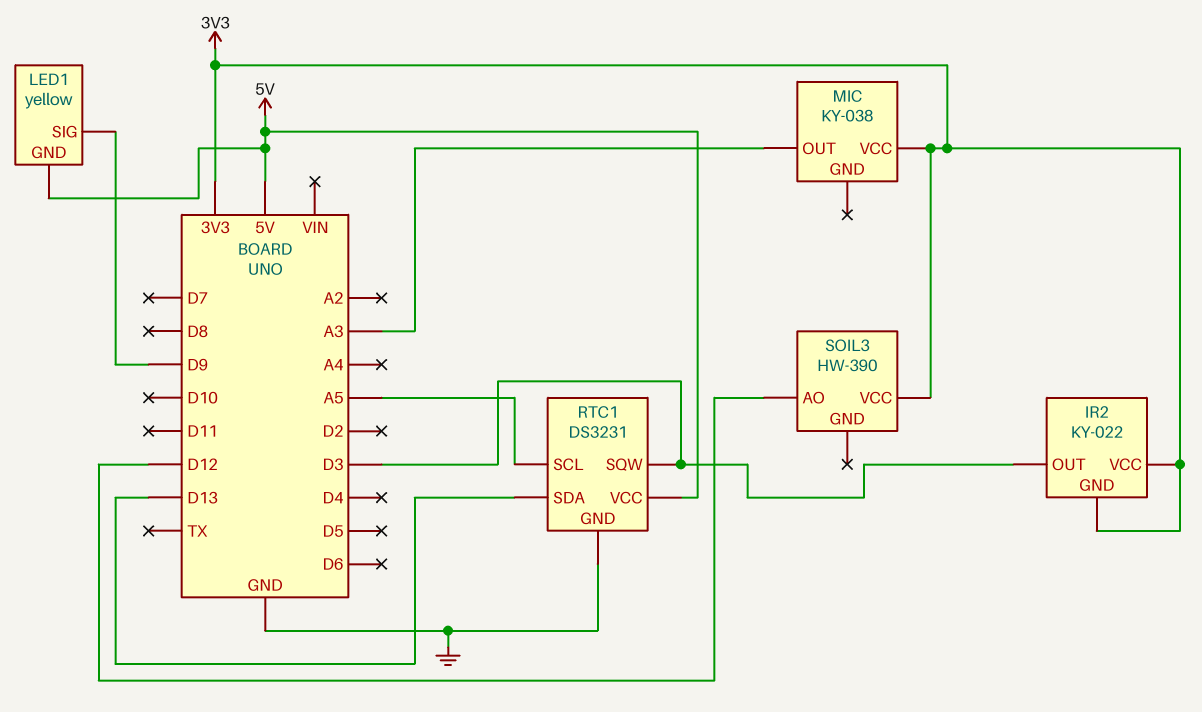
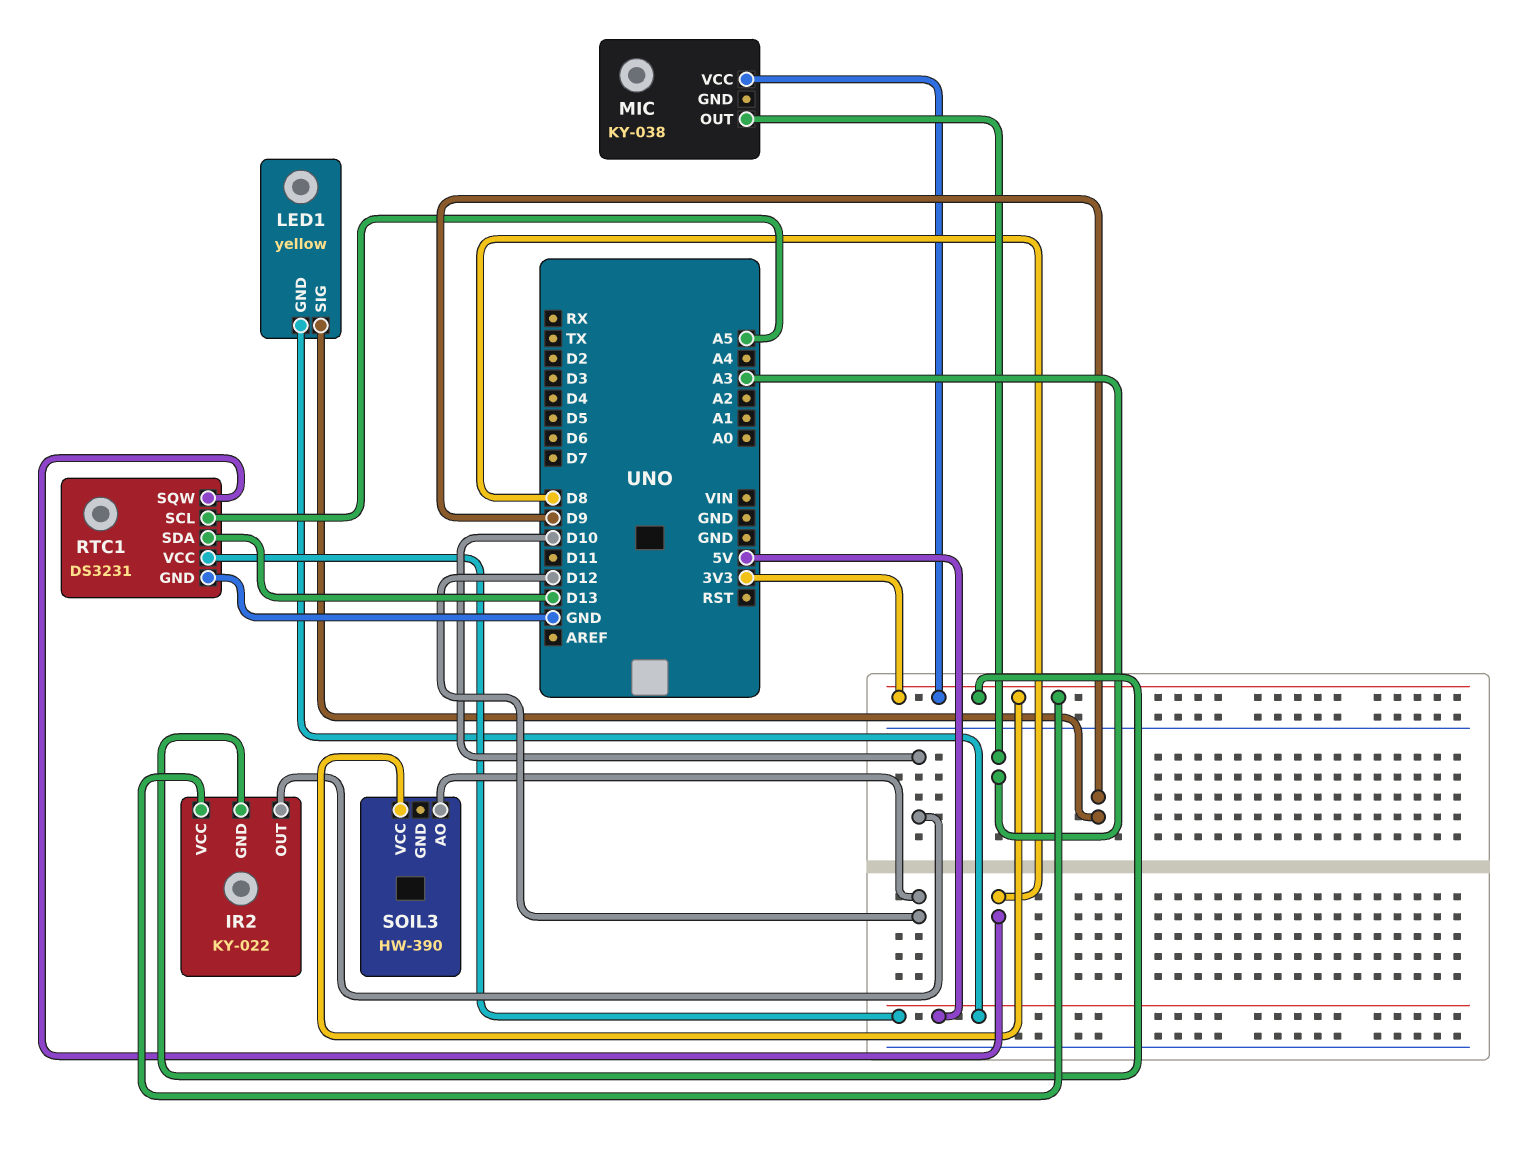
IR2 pin OUT: D3 -> D10
RTC1 pin SQW: D3 -> D8

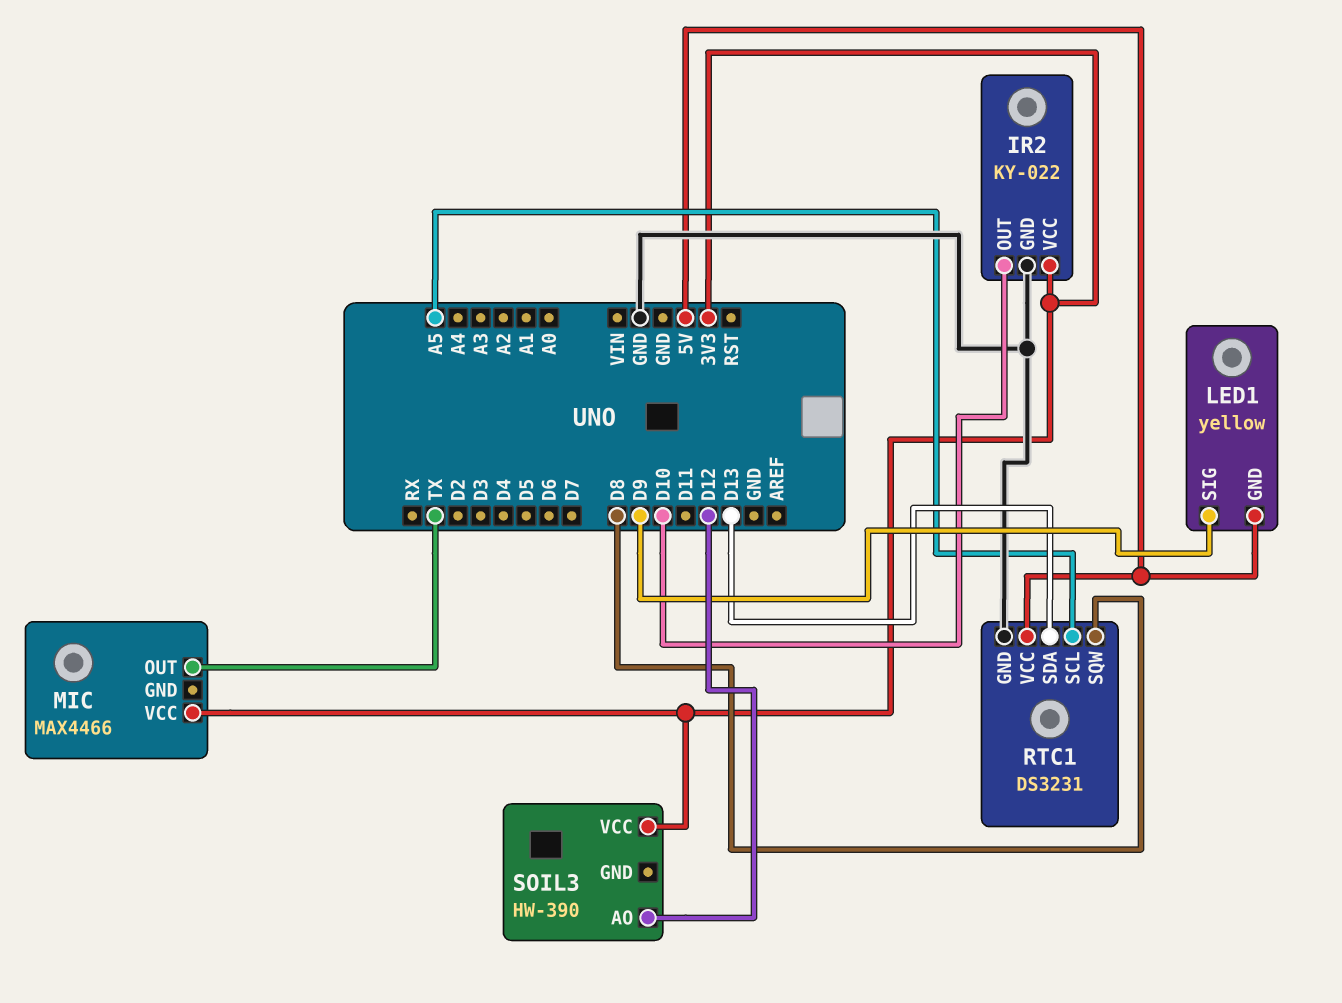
IR2 pin GND: 3V3 -> GND
MIC: KY-038 -> MAX4466
MIC pin OUT: A3 -> TX

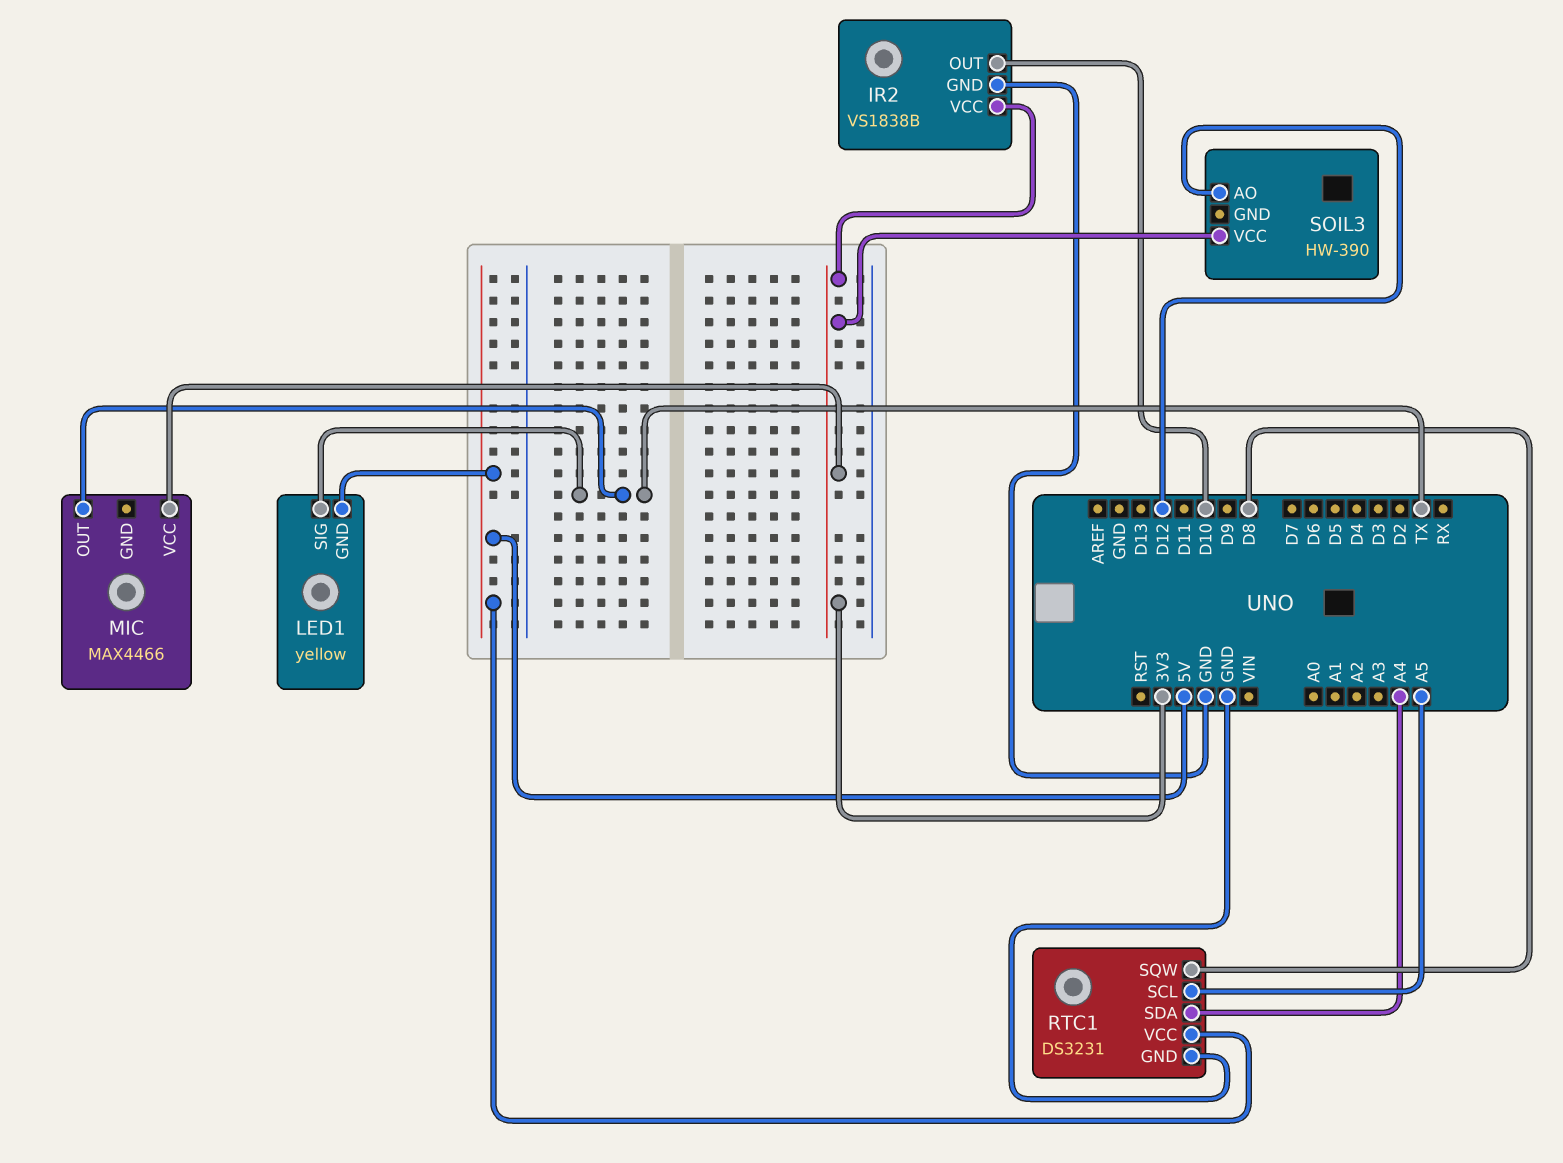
IR2: KY-022 -> VS1838B
LED1 pin SIG: D9 -> TX
RTC1 pin SDA: D13 -> A4

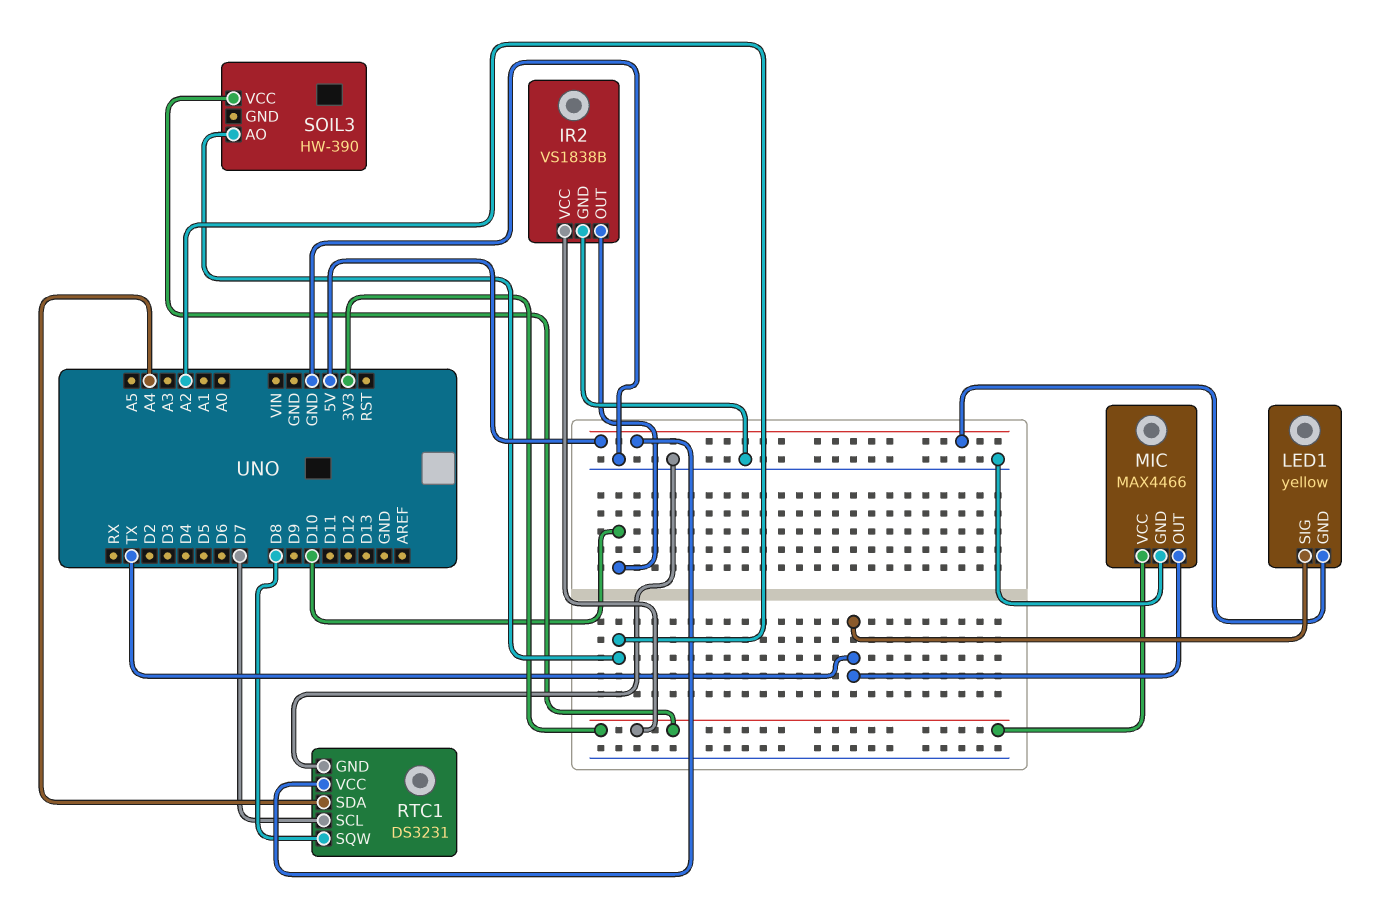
MIC pin GND: none -> GND
RTC1 pin SCL: A5 -> D7
SOIL3 pin AO: D12 -> A2

